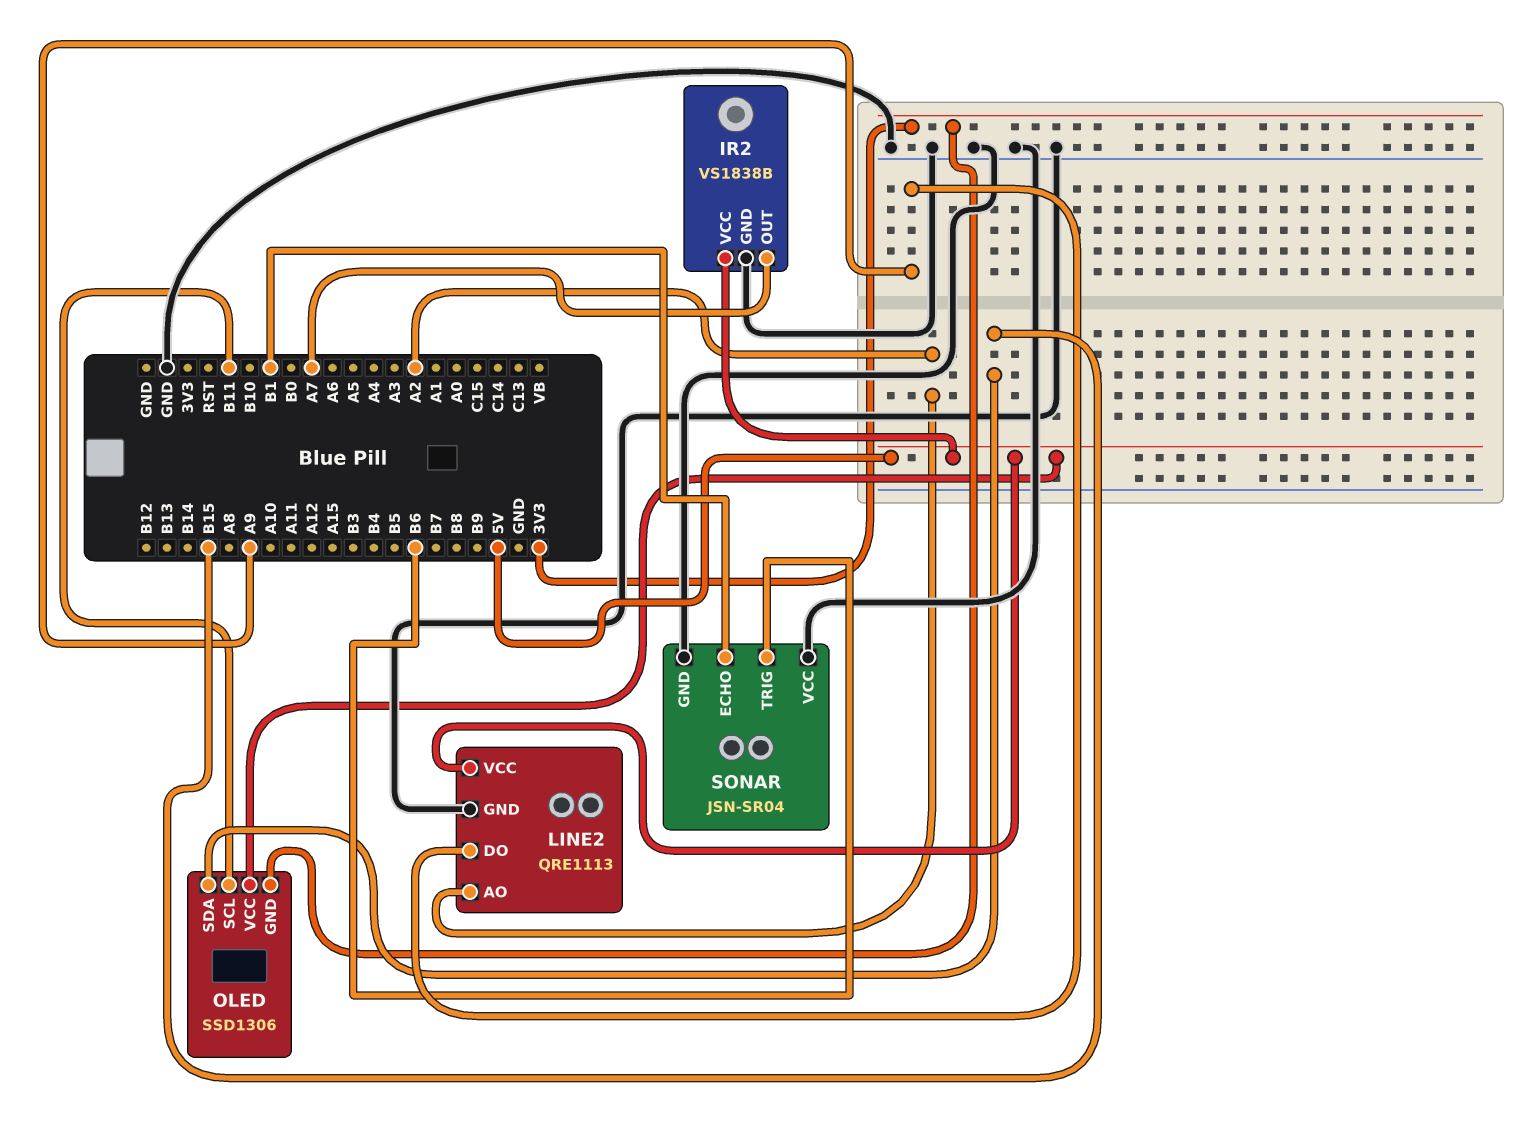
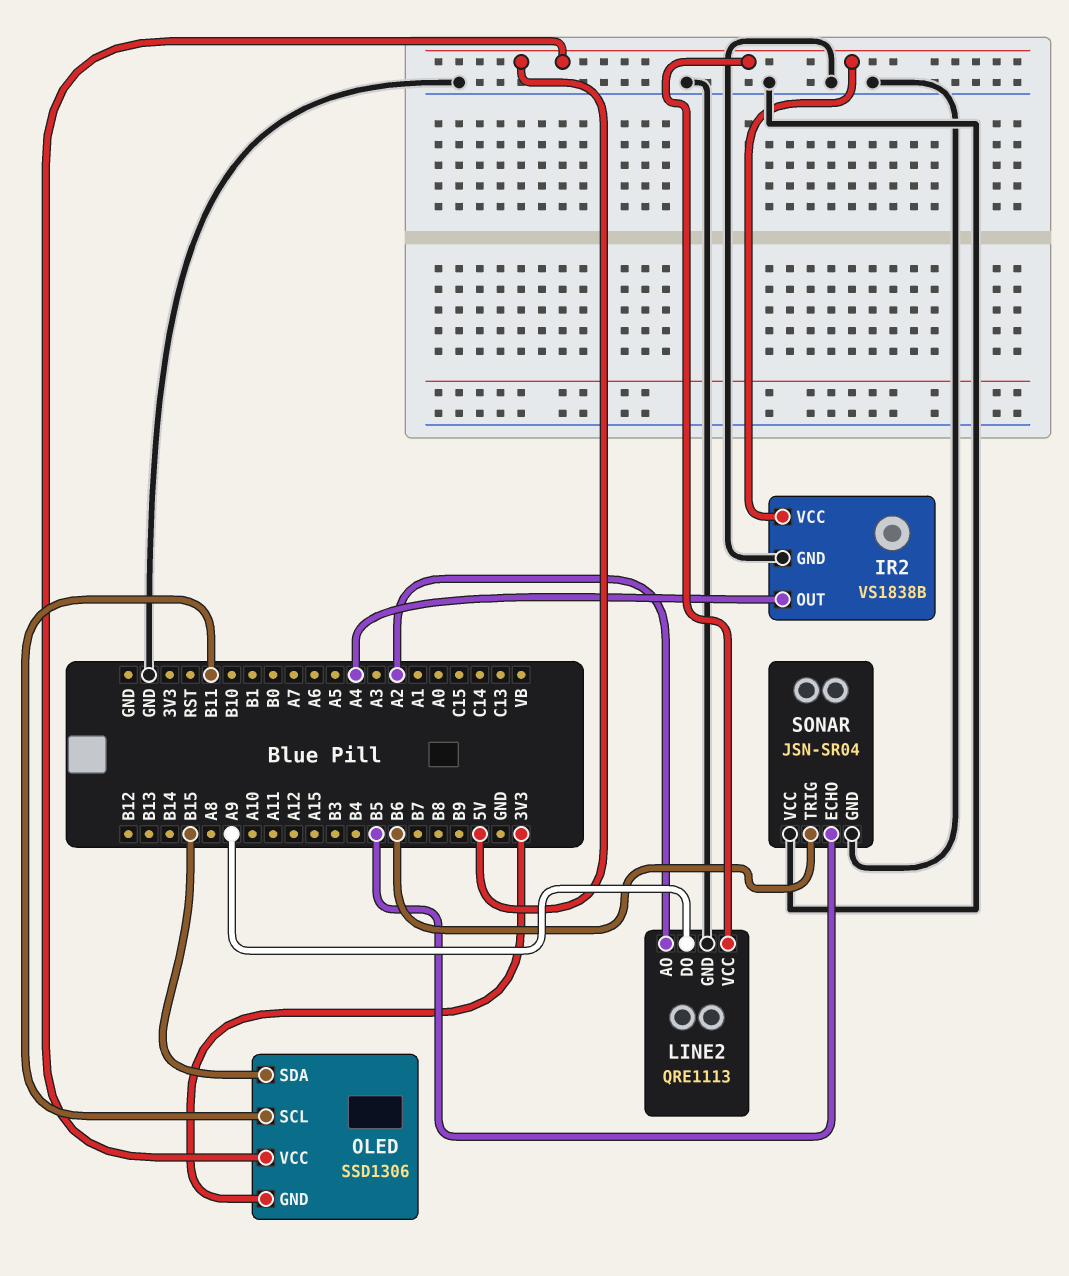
IR2 pin OUT: A7 -> A4
SONAR pin ECHO: B1 -> B5

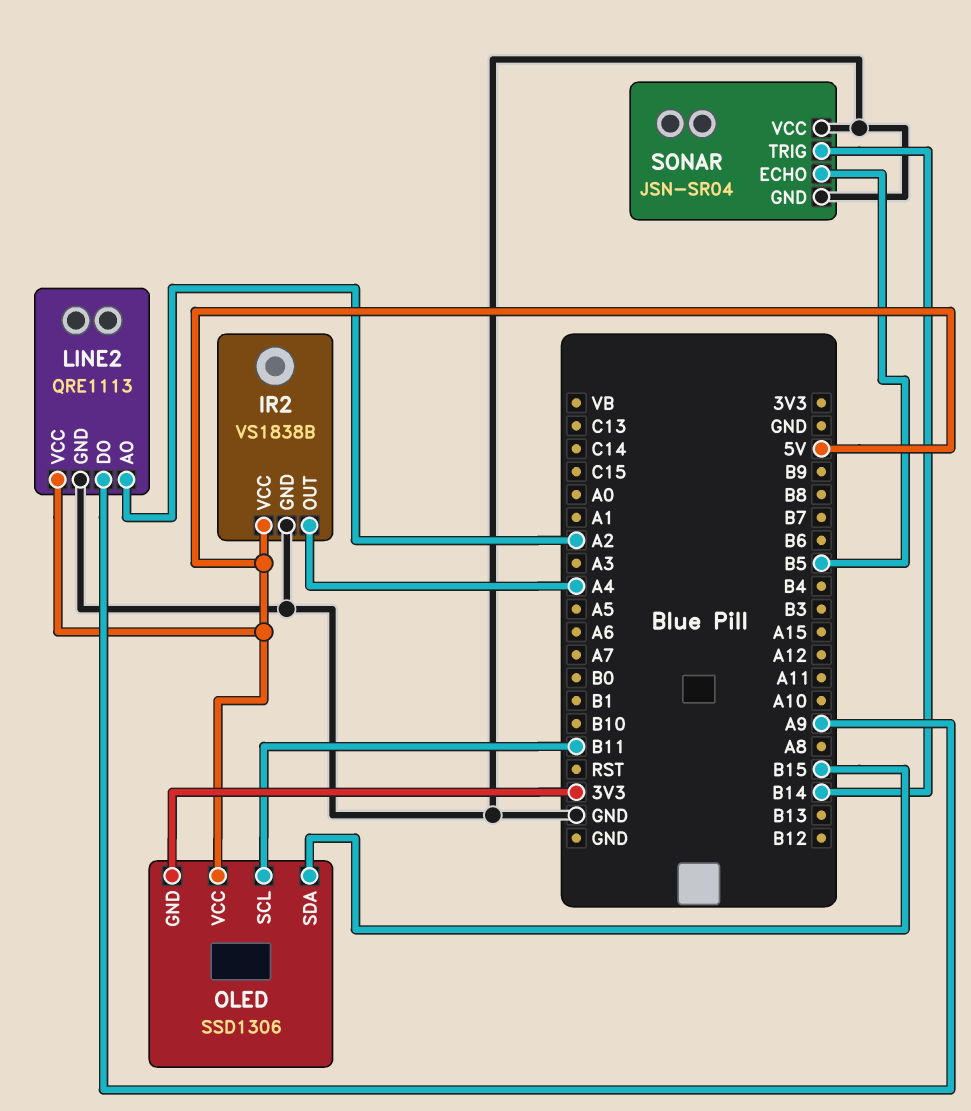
SONAR pin TRIG: B6 -> B14

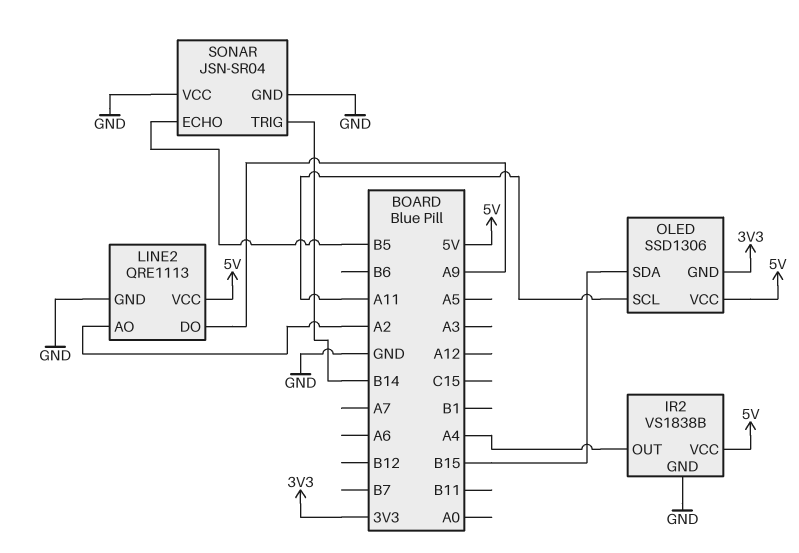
OLED pin SCL: B11 -> A11

